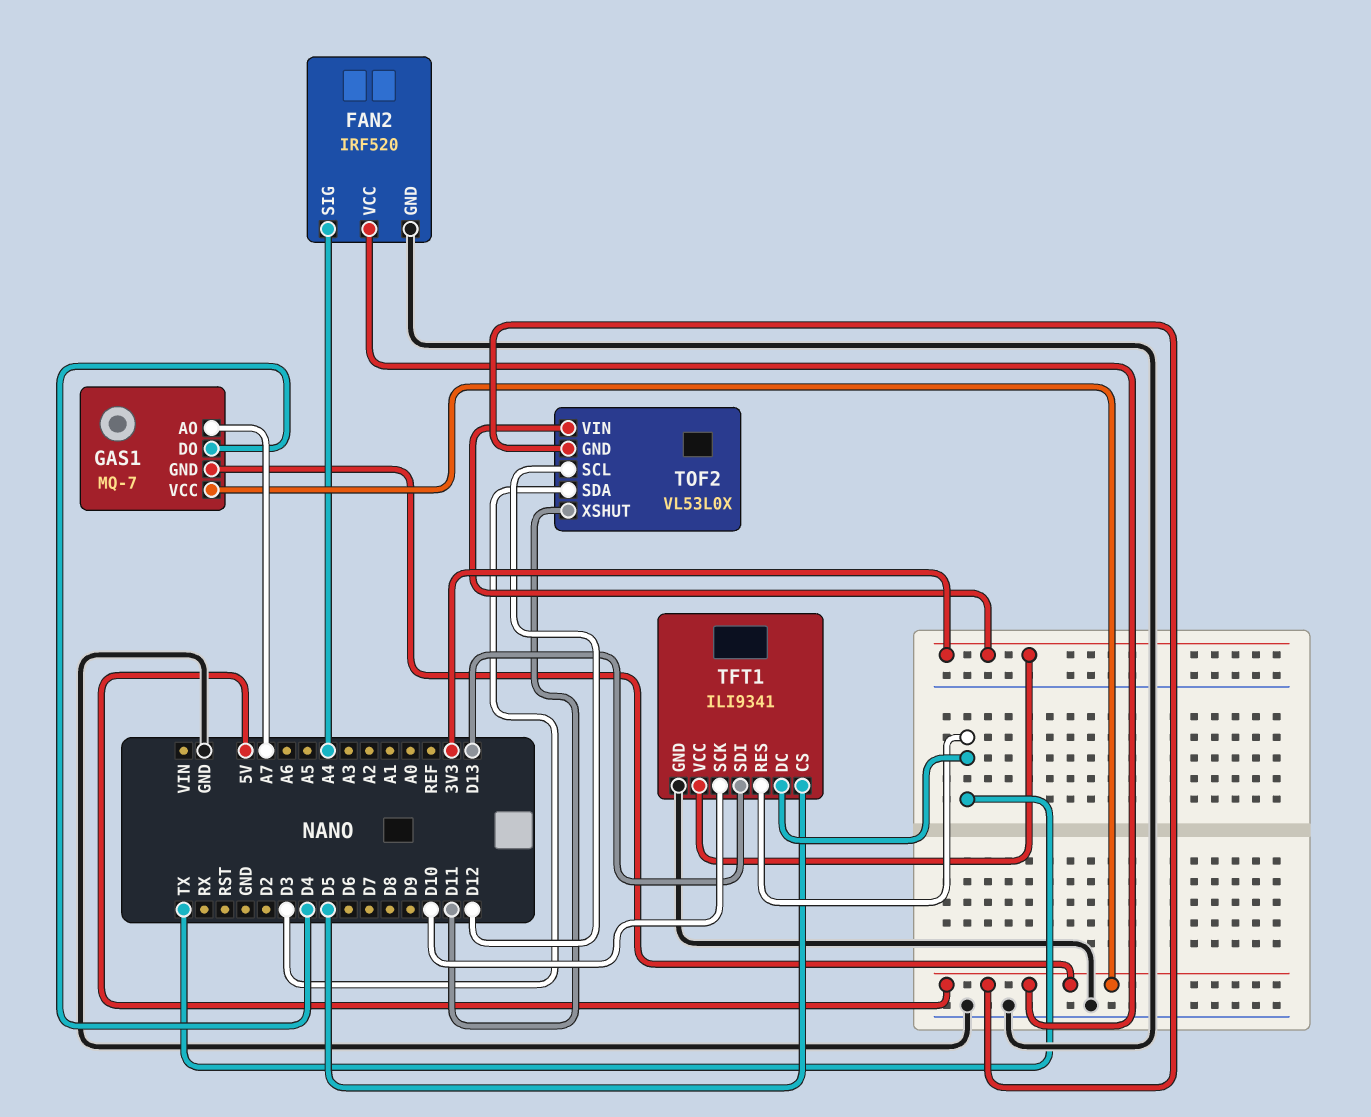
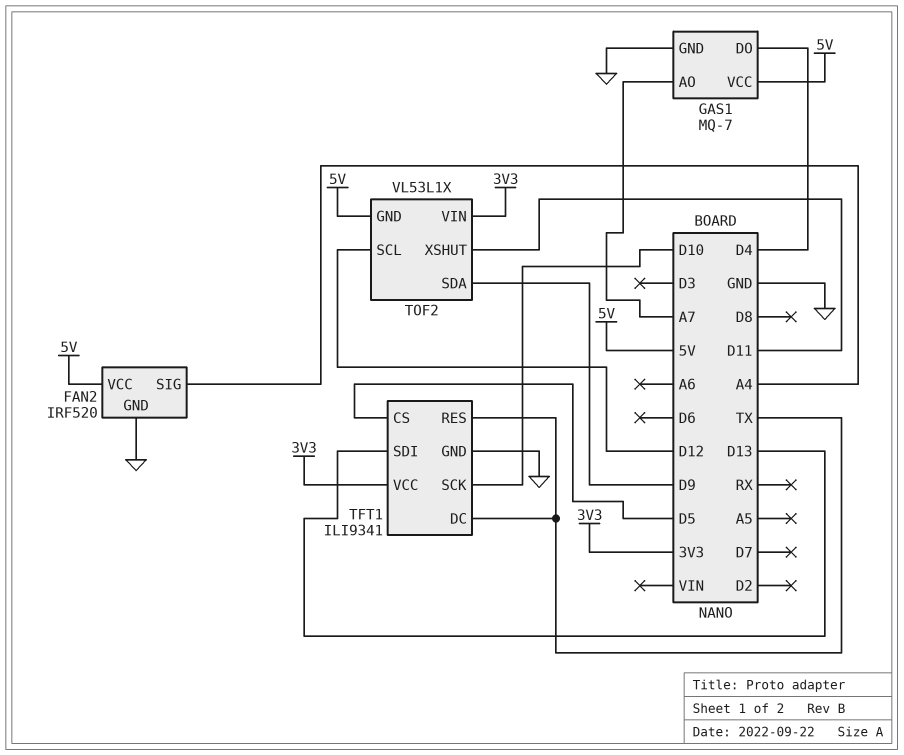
GAS1 pin GND: 5V -> GND
TOF2: VL53L0X -> VL53L1X
TOF2 pin SDA: D3 -> D9

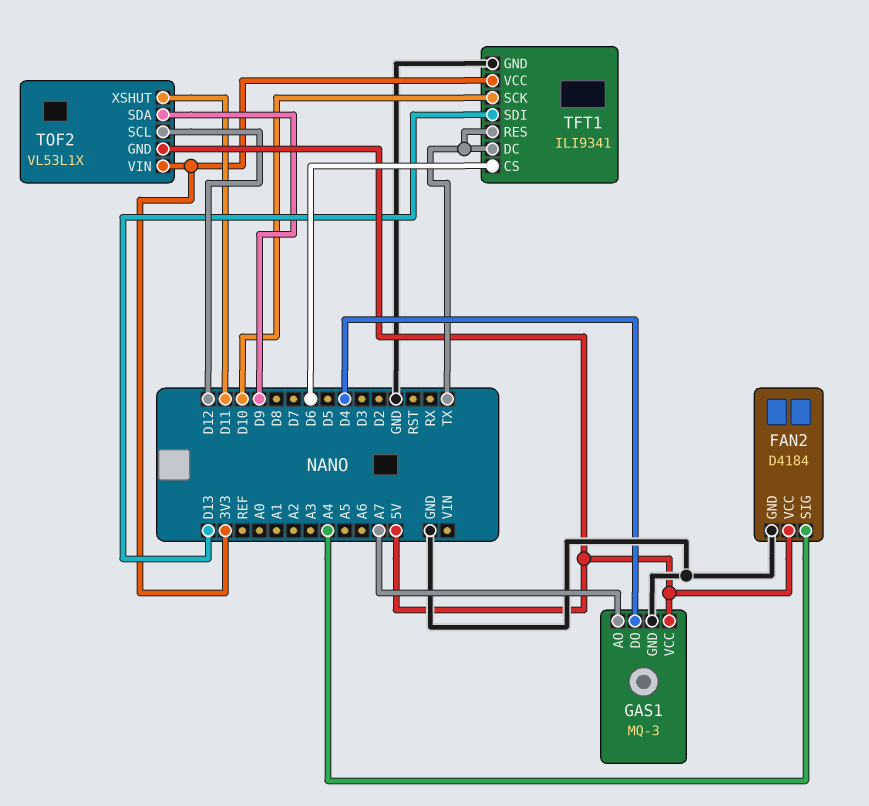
FAN2: IRF520 -> D4184
GAS1: MQ-7 -> MQ-3
TFT1 pin CS: D5 -> D6

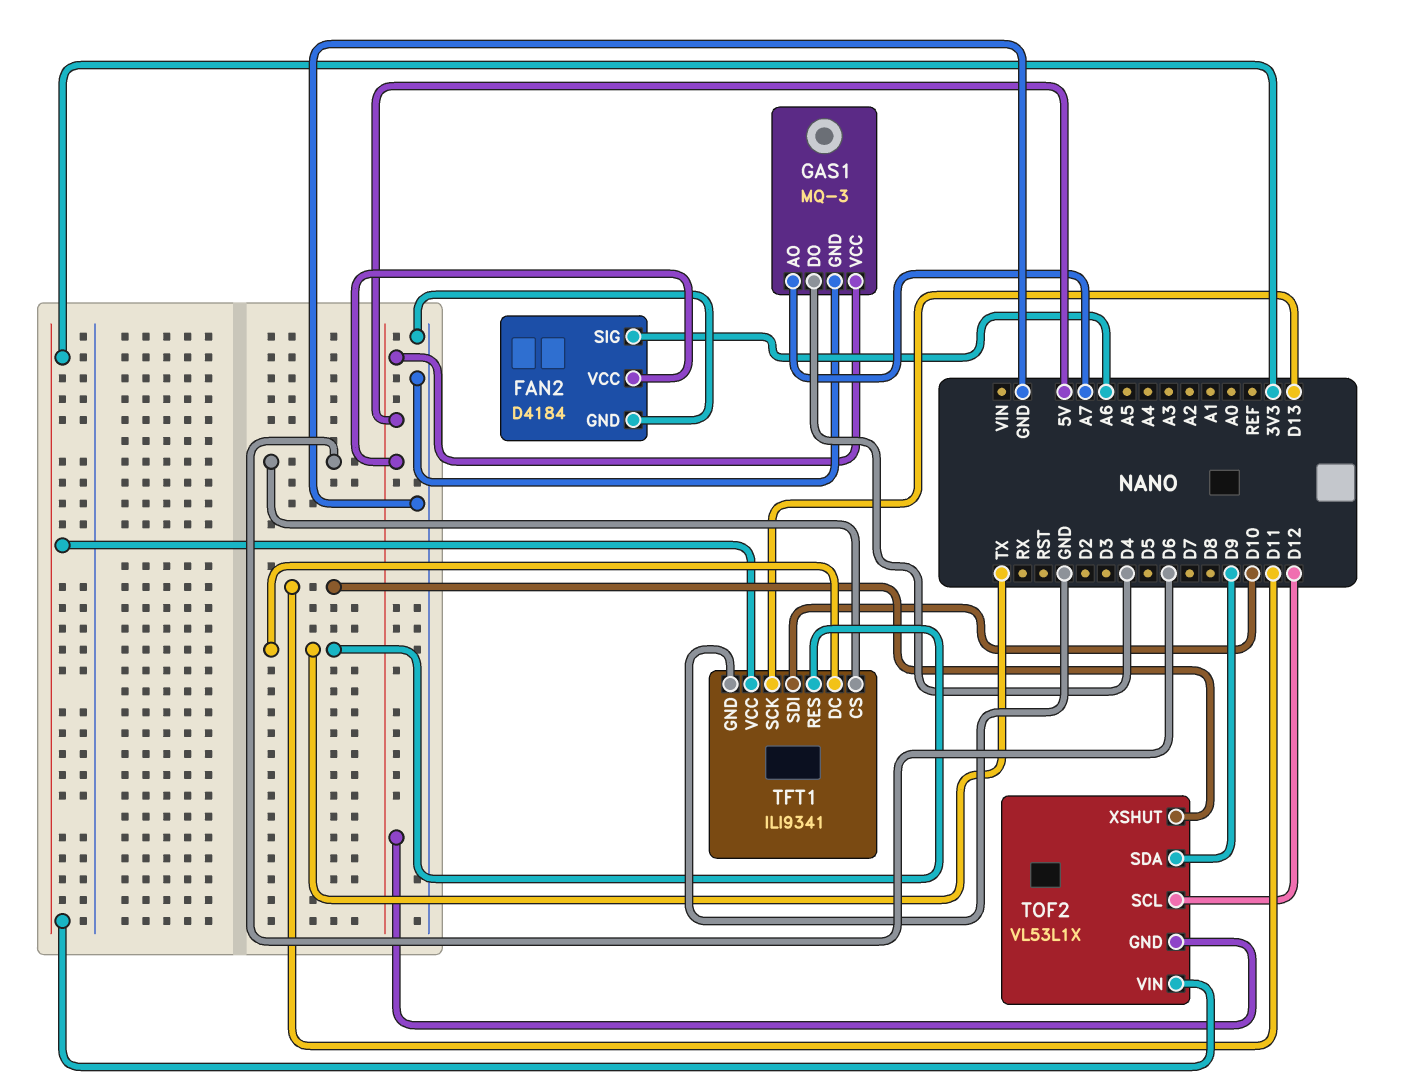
FAN2 pin SIG: A4 -> A6
TFT1 pin SCK: D10 -> D13
TFT1 pin SDI: D13 -> D10

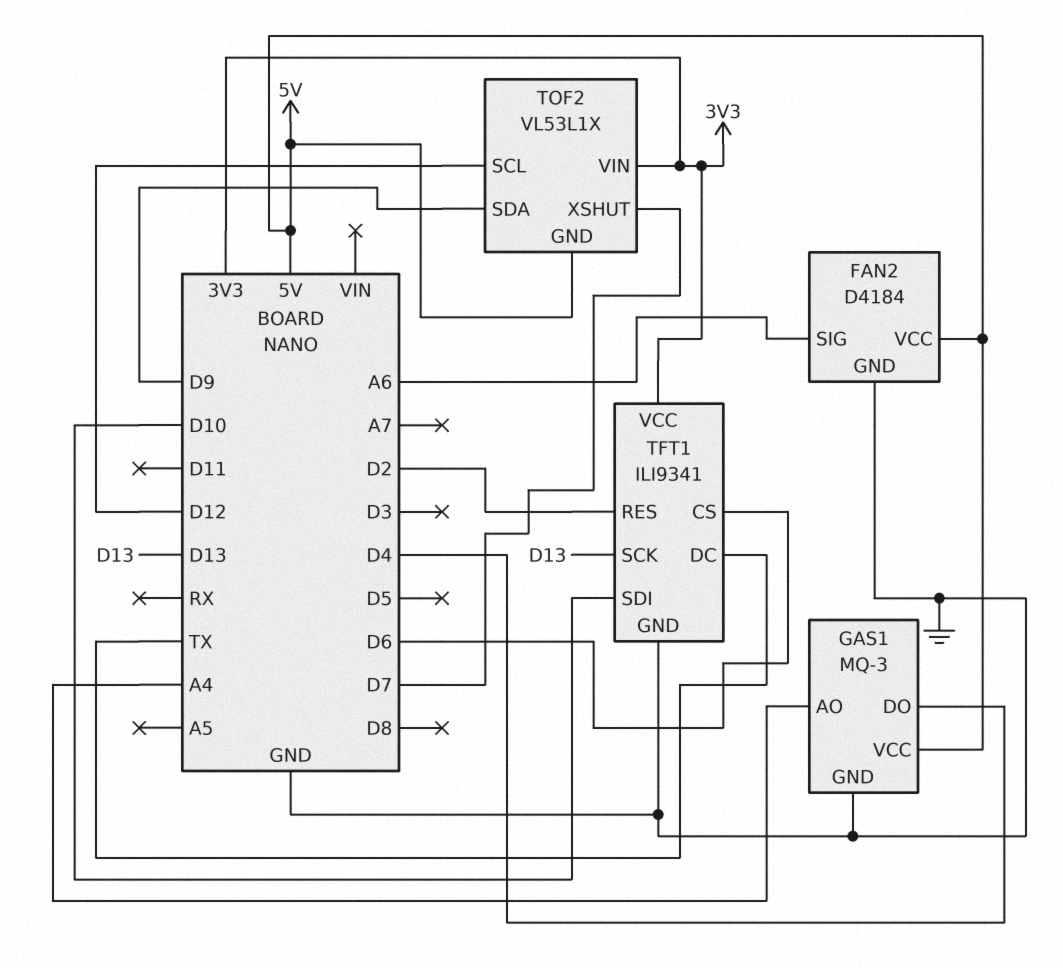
GAS1 pin AO: A7 -> A4
TFT1 pin RES: TX -> D2
TOF2 pin XSHUT: D11 -> D7

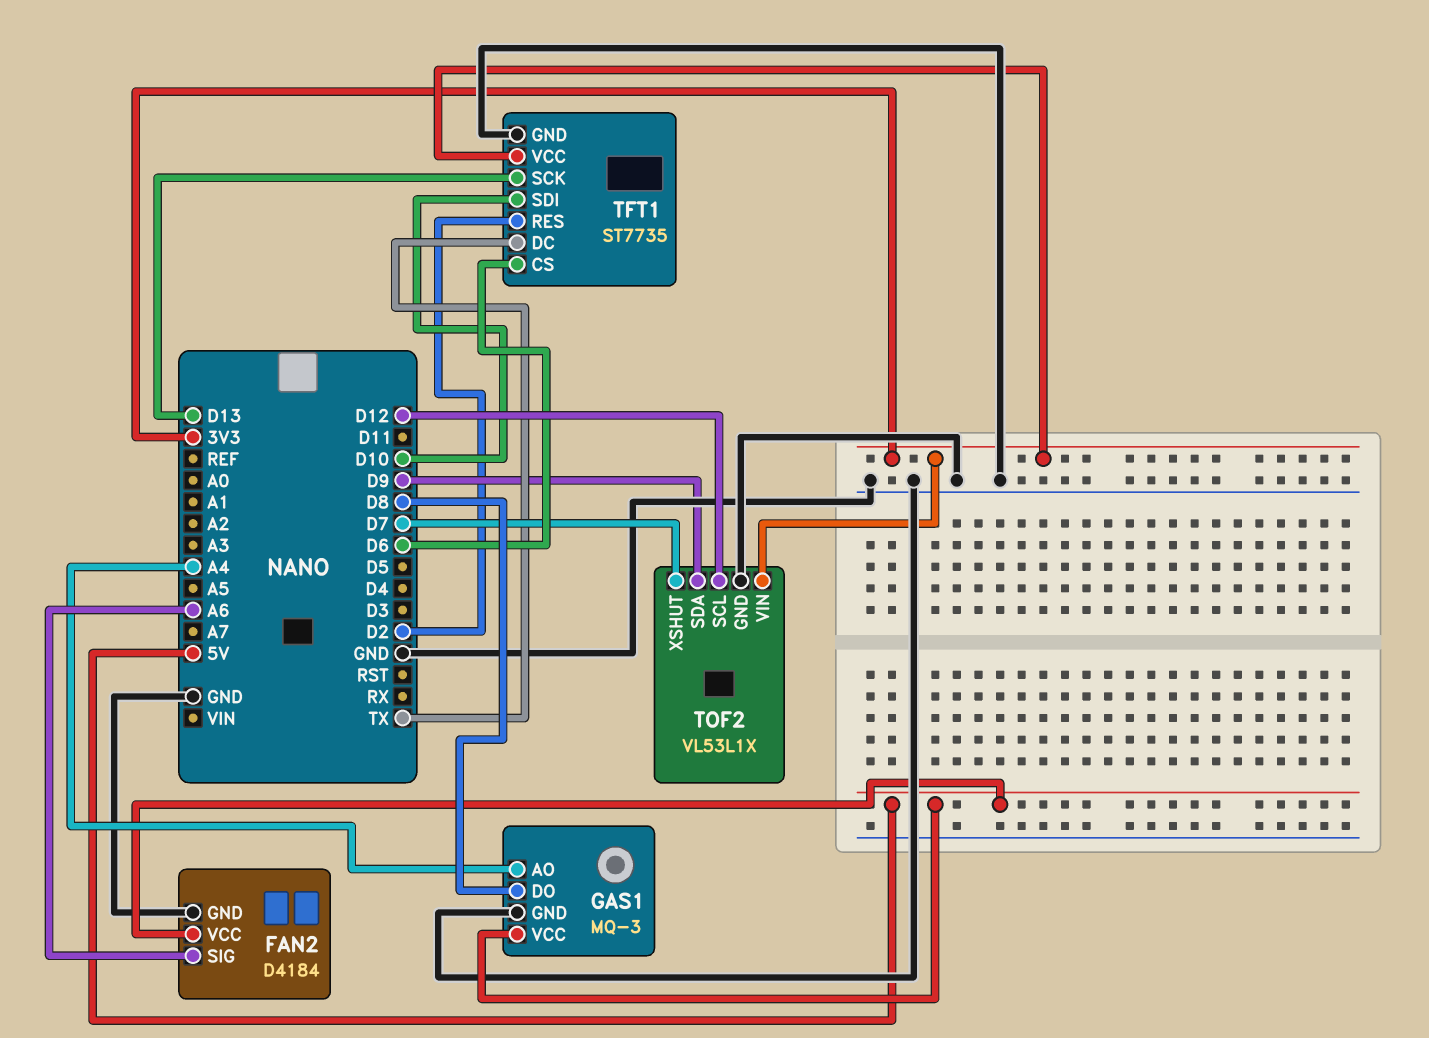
GAS1 pin DO: D4 -> D8
TFT1: ILI9341 -> ST7735
TOF2 pin GND: 5V -> GND

